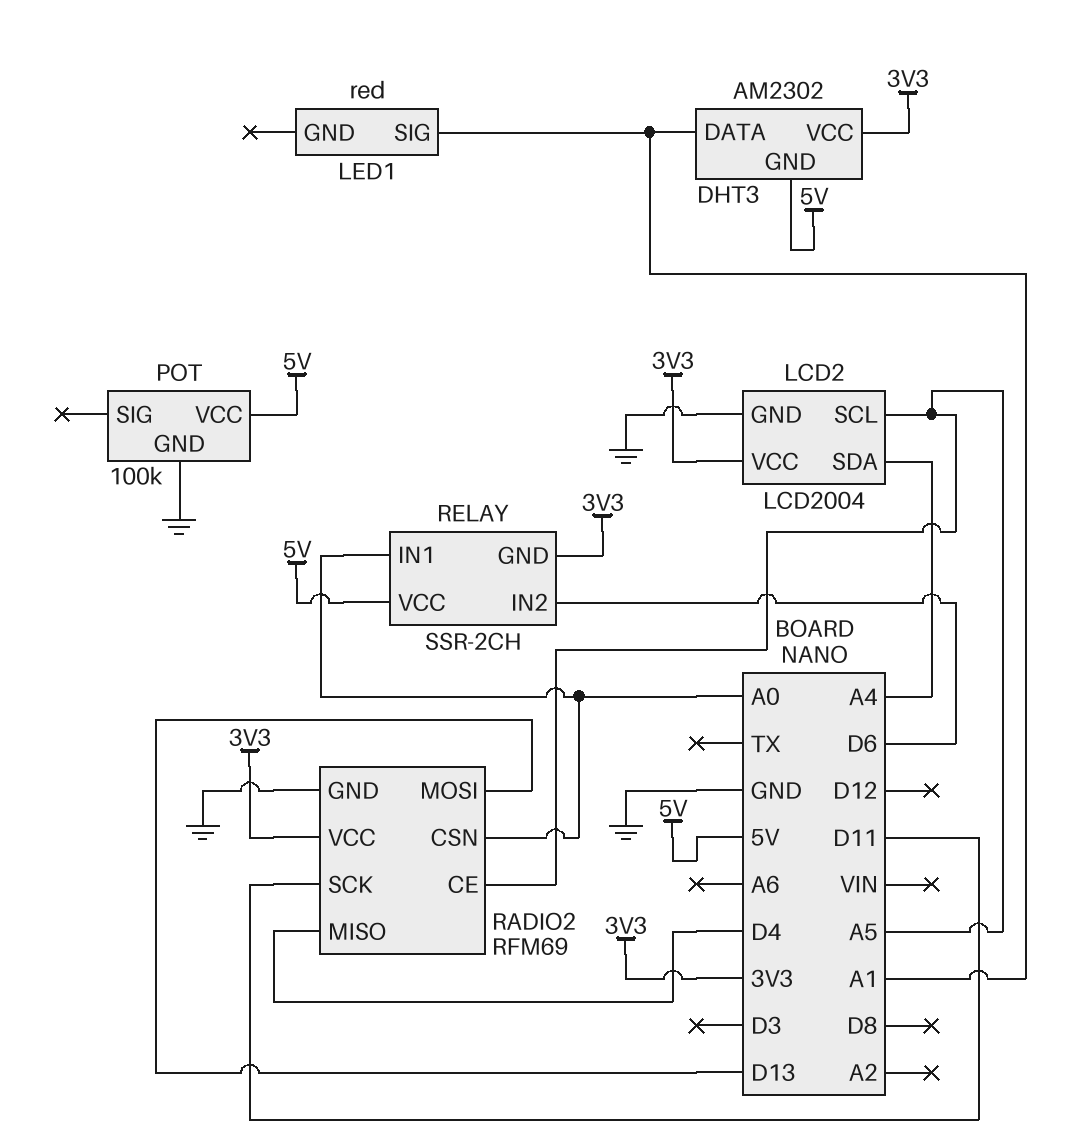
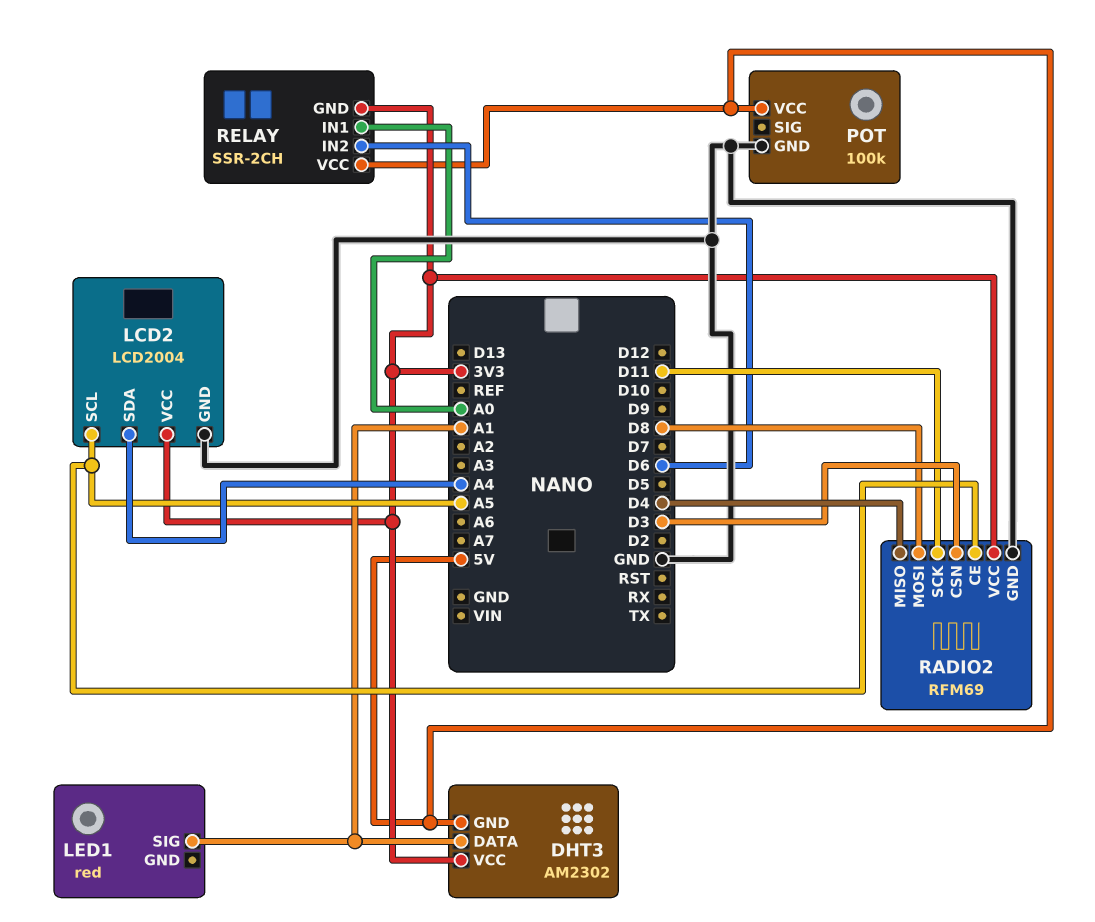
RADIO2 pin CSN: A0 -> D3
RADIO2 pin MOSI: D13 -> D8

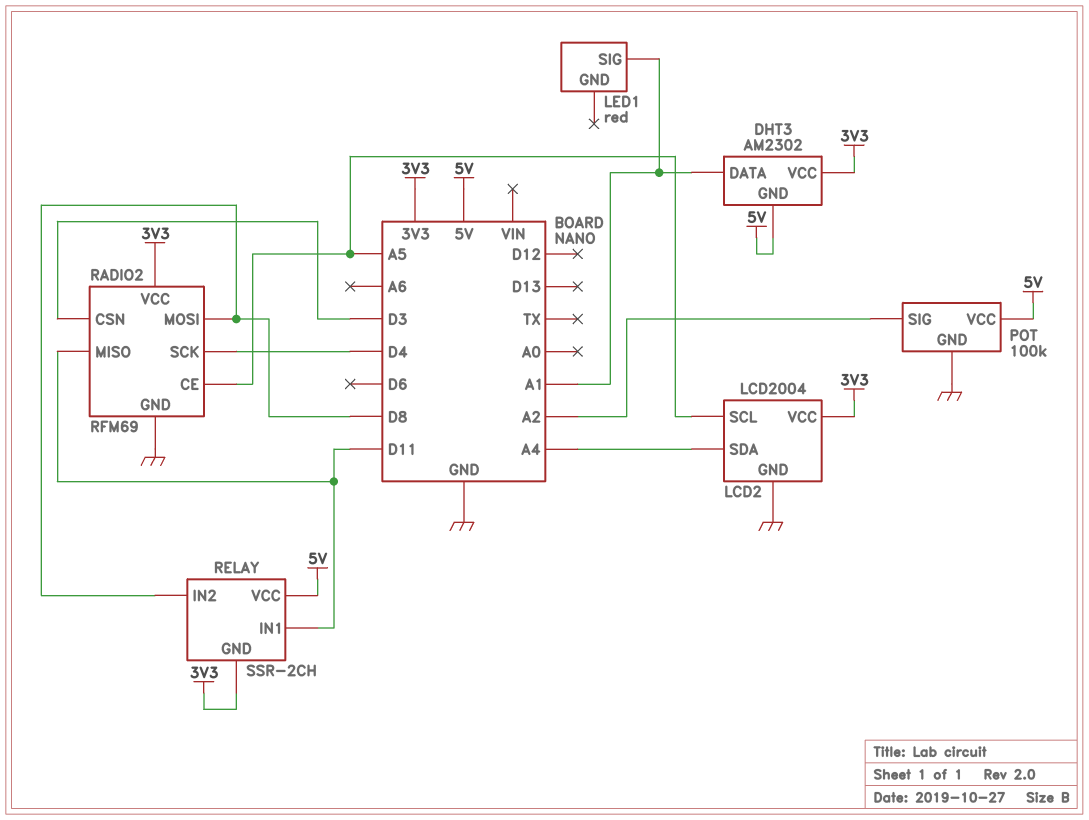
POT pin SIG: none -> A2
RADIO2 pin MISO: D4 -> D11
RADIO2 pin SCK: D11 -> D4
RELAY pin IN1: A0 -> D11
RELAY pin IN2: D6 -> D8

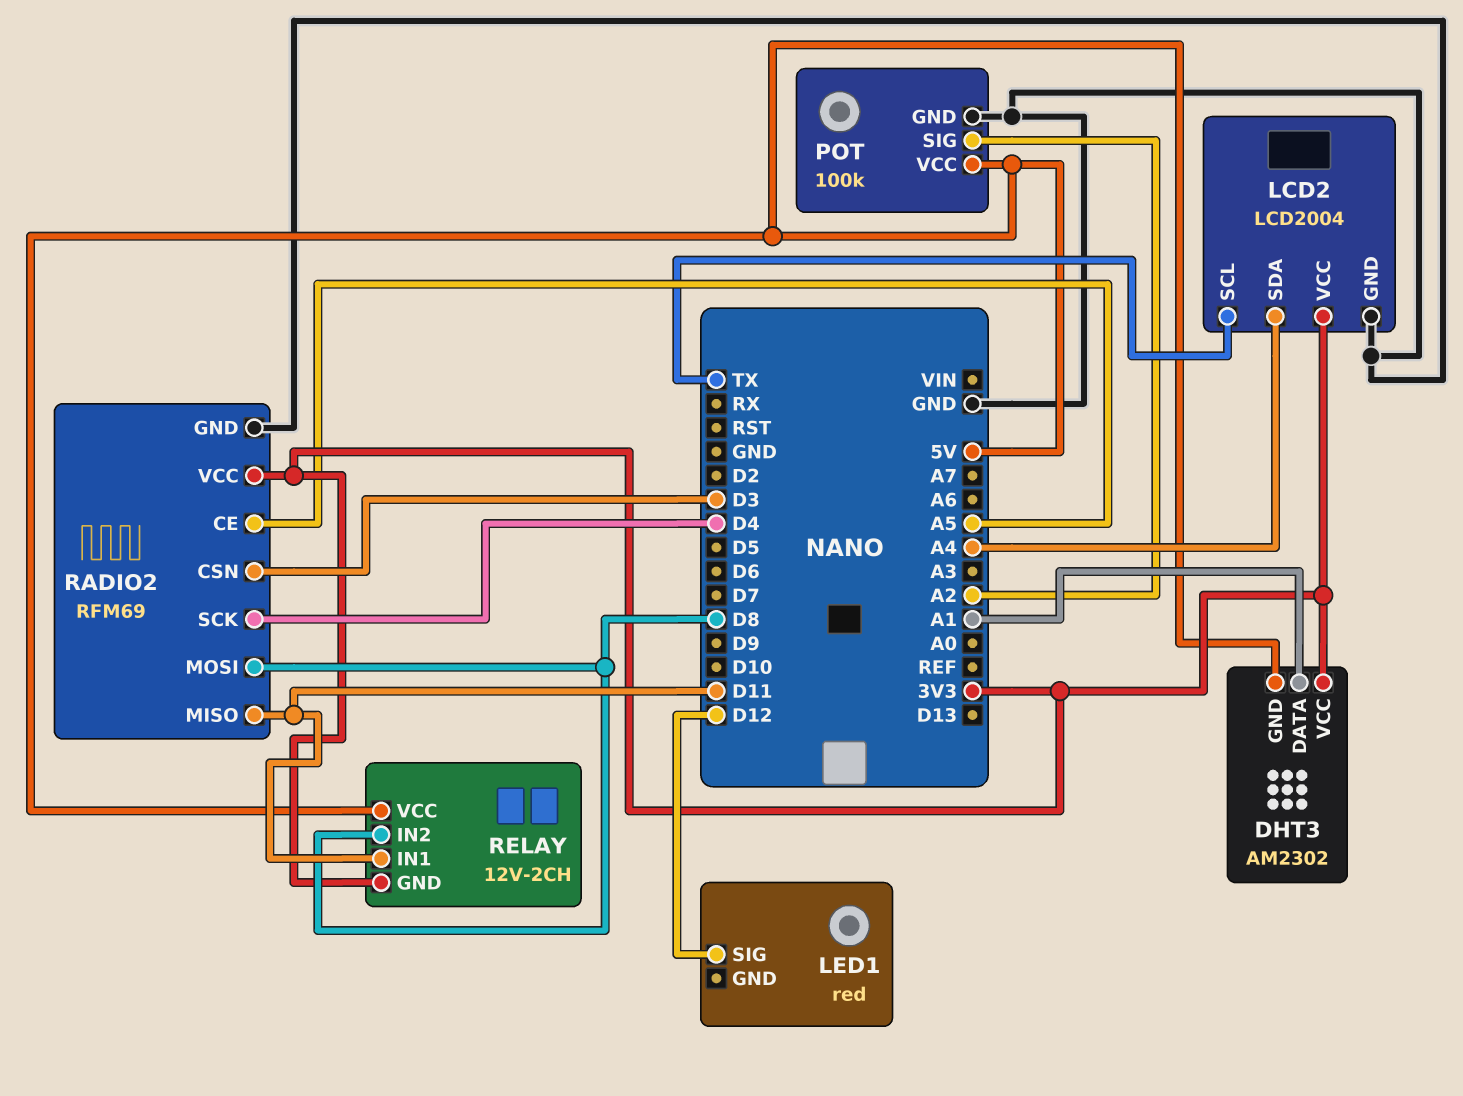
LCD2 pin SCL: A5 -> TX
LED1 pin SIG: A1 -> D12
RELAY: SSR-2CH -> 12V-2CH

